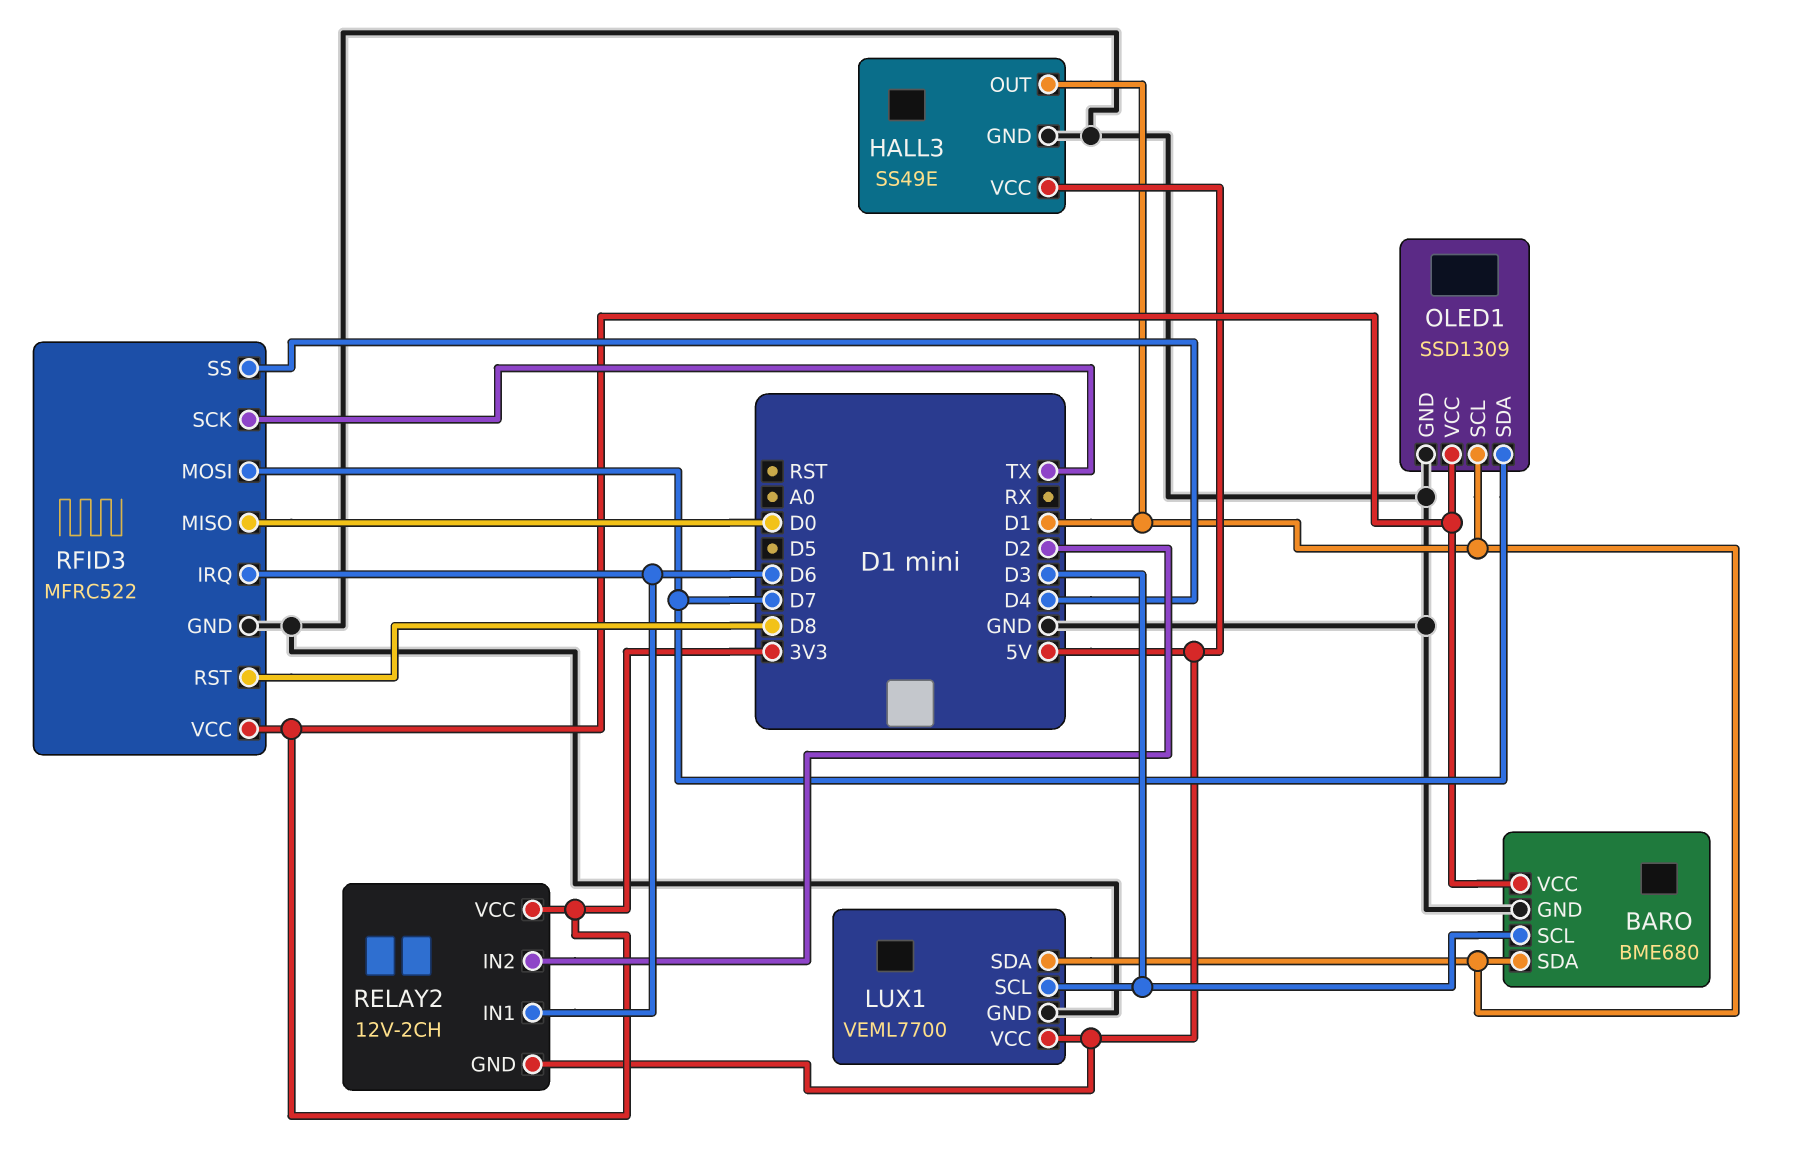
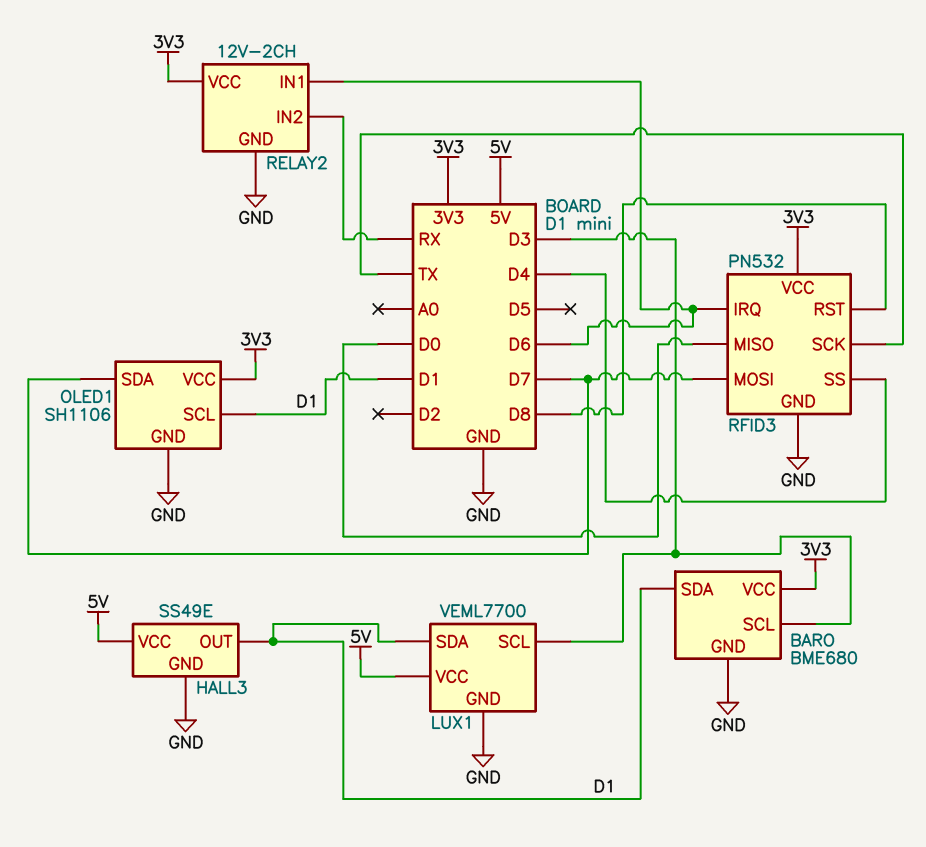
OLED1: SSD1309 -> SH1106
RELAY2 pin GND: 5V -> GND
RELAY2 pin IN2: D2 -> RX
RFID3: MFRC522 -> PN532

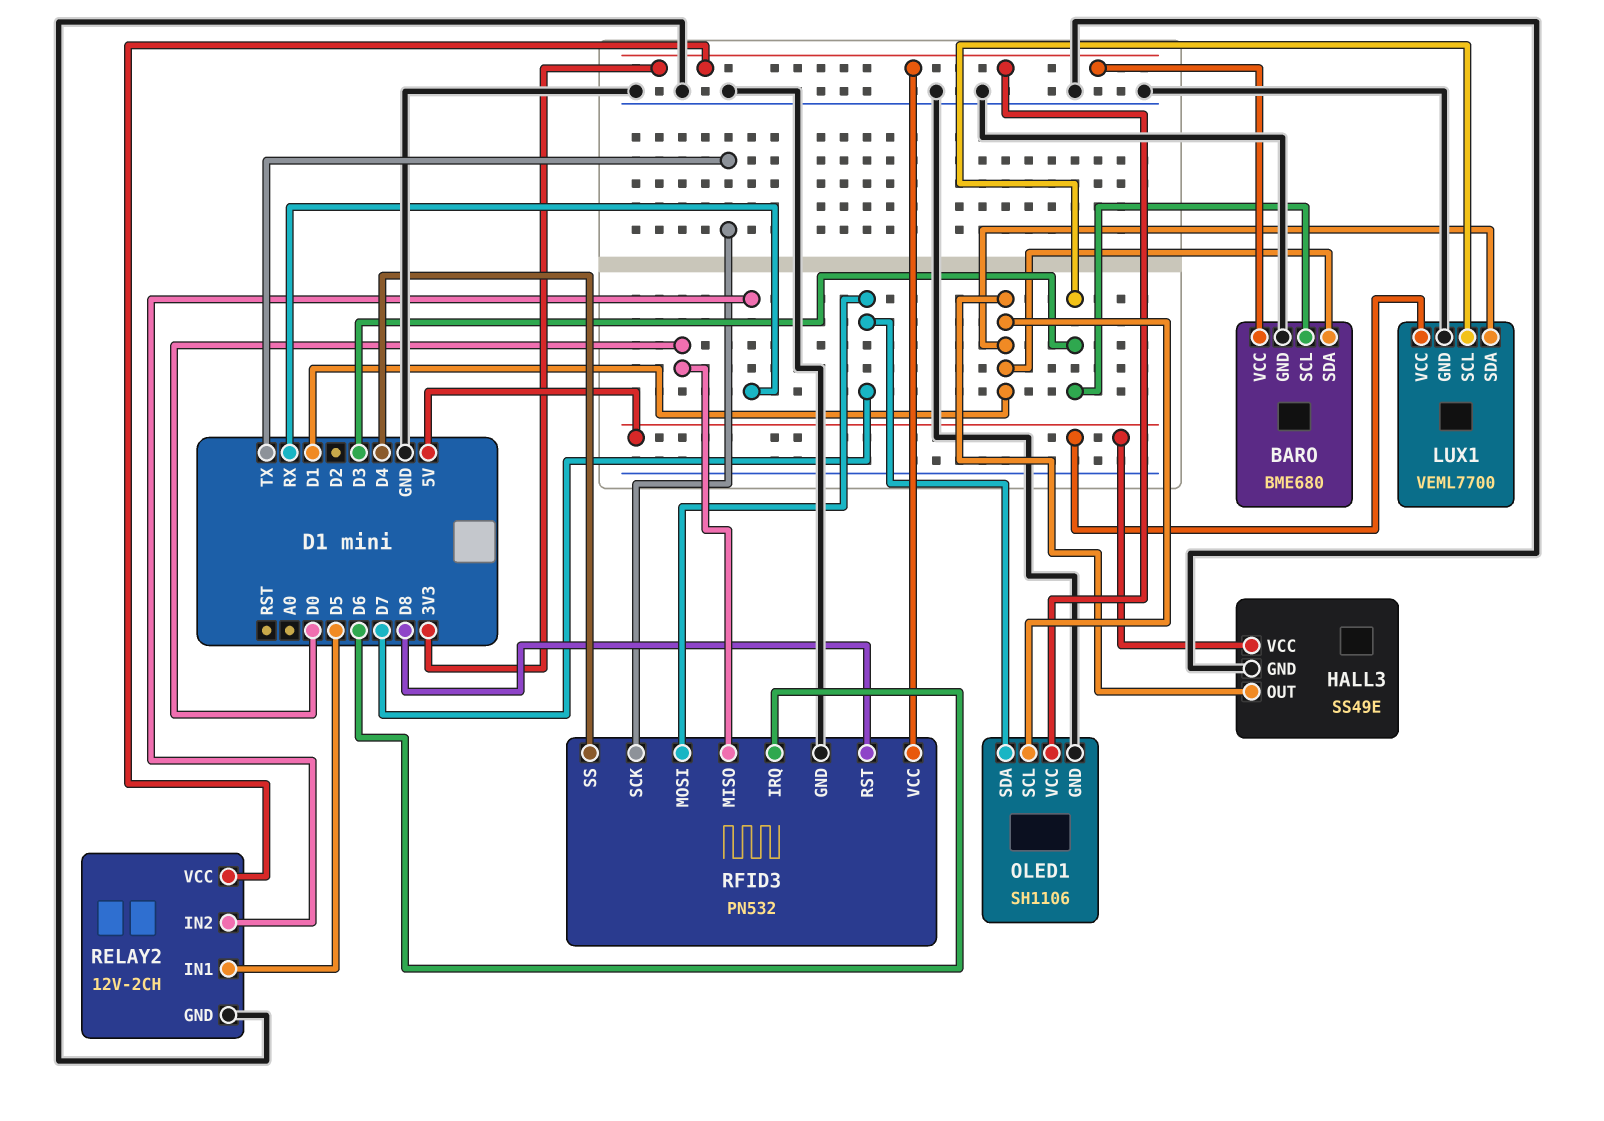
RELAY2 pin IN1: D6 -> D5

